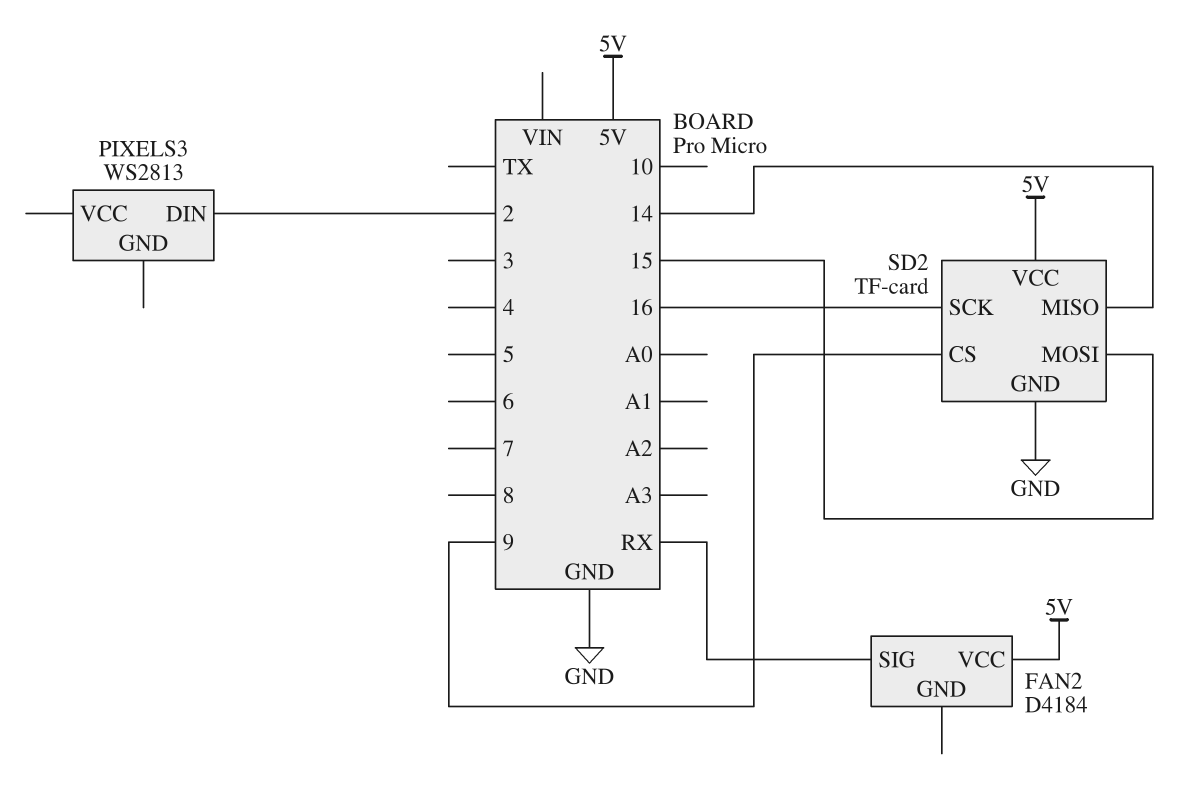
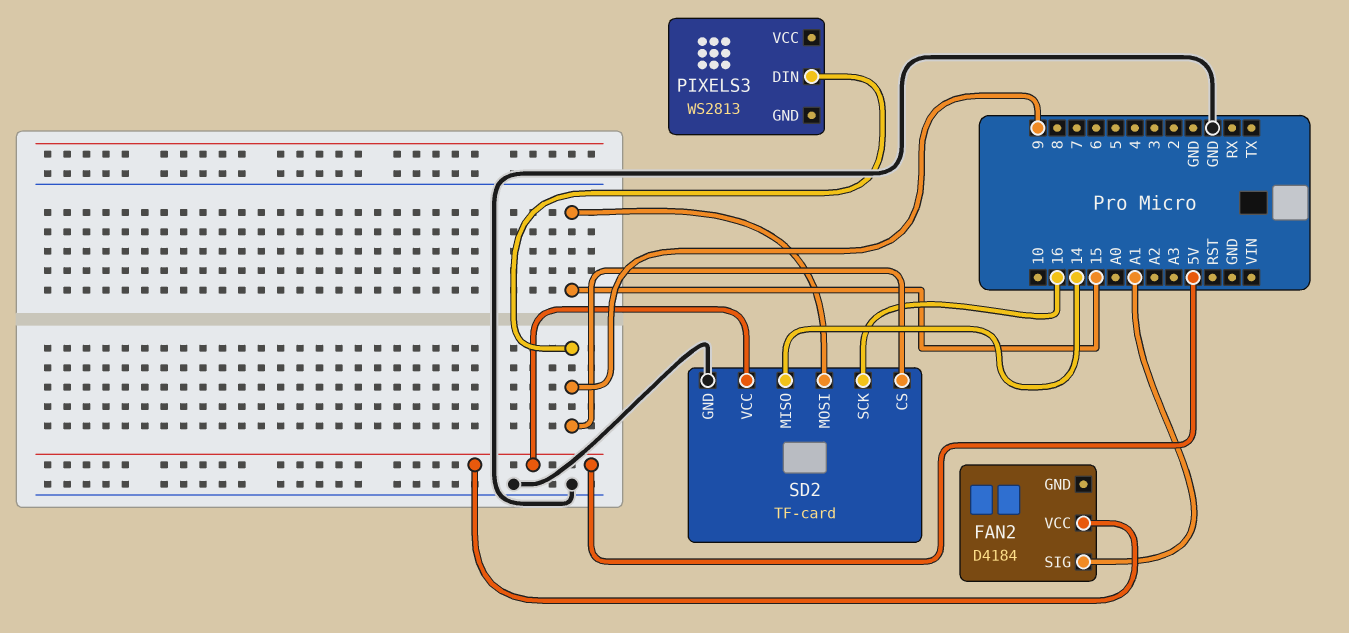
FAN2 pin SIG: RX -> A1
PIXELS3 pin DIN: 2 -> 9

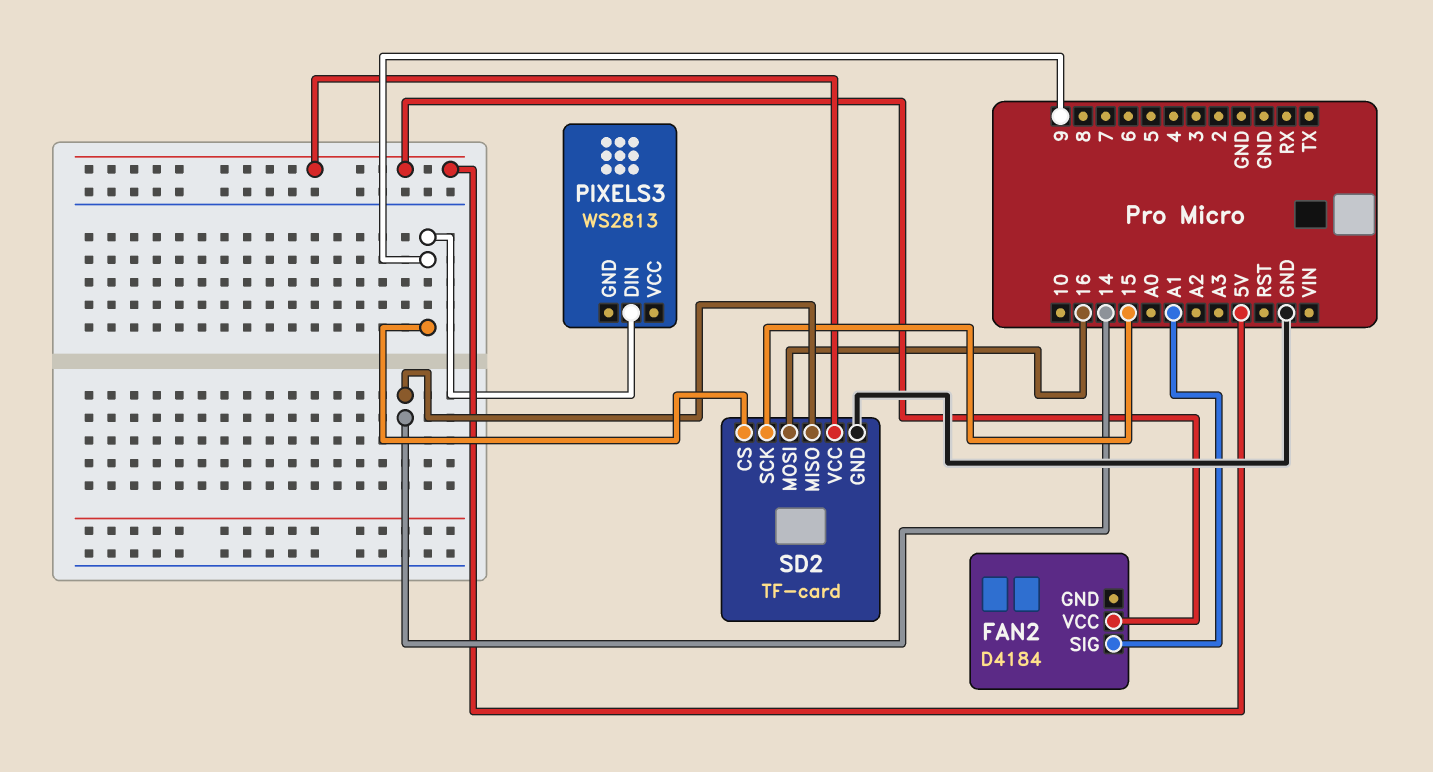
SD2 pin MOSI: 15 -> 16
SD2 pin SCK: 16 -> 15

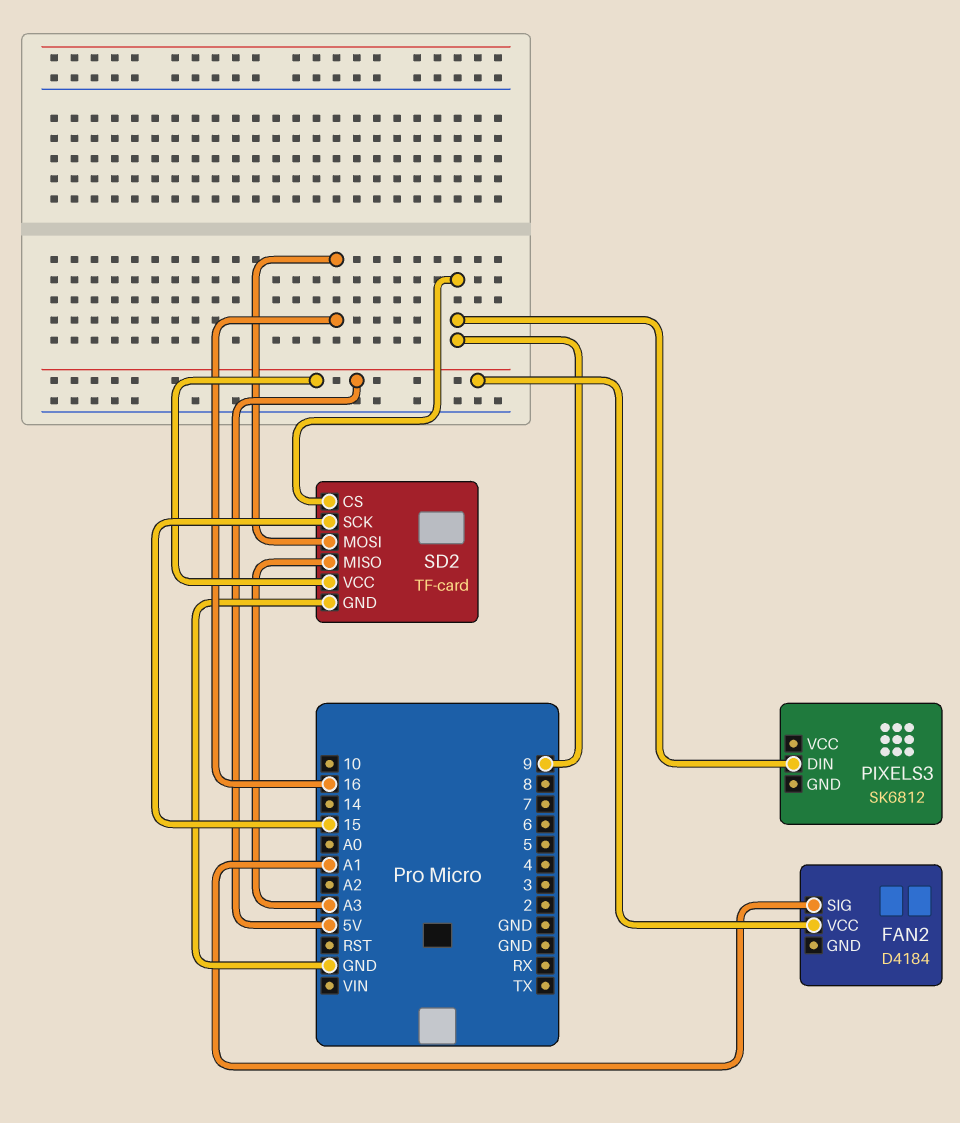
PIXELS3: WS2813 -> SK6812
SD2 pin MISO: 14 -> A3

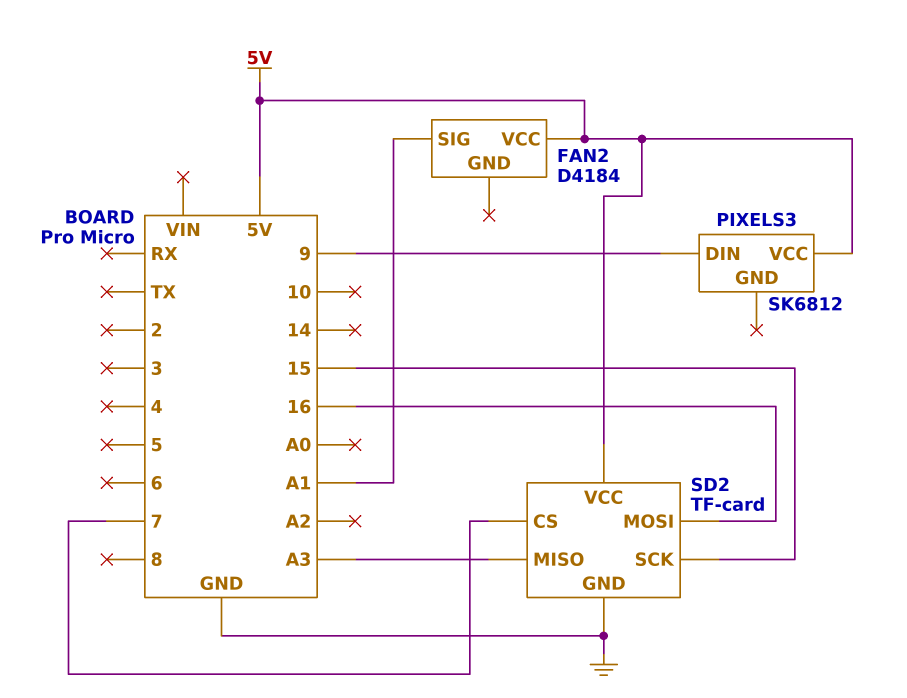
PIXELS3 pin VCC: none -> 5V
SD2 pin CS: 9 -> 7

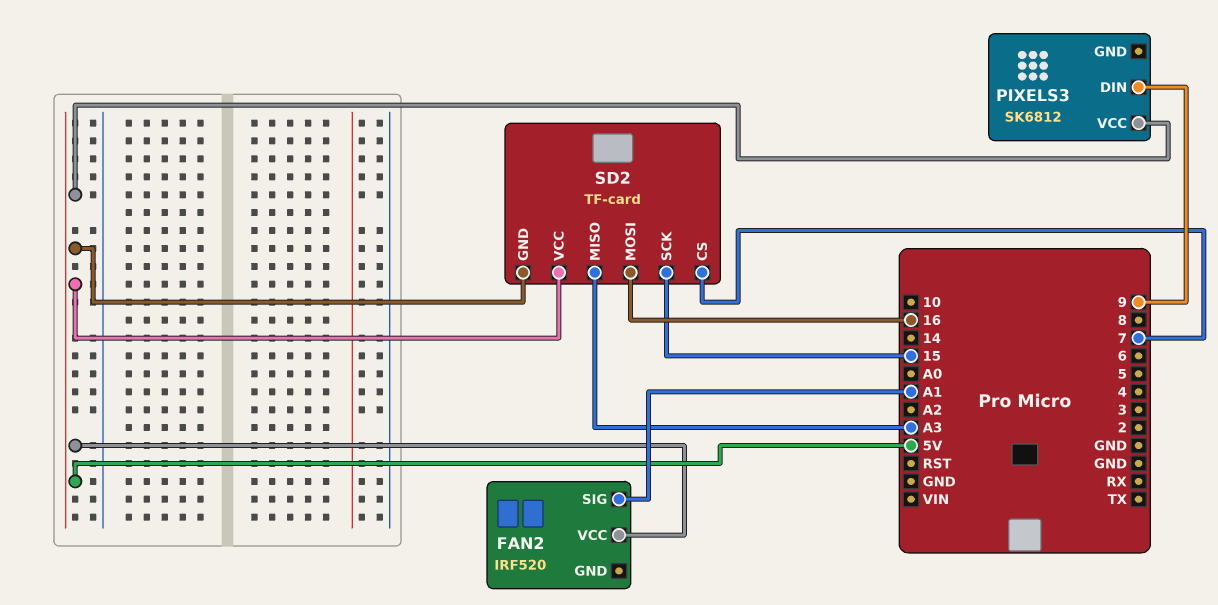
FAN2: D4184 -> IRF520
SD2 pin GND: GND -> 5V

